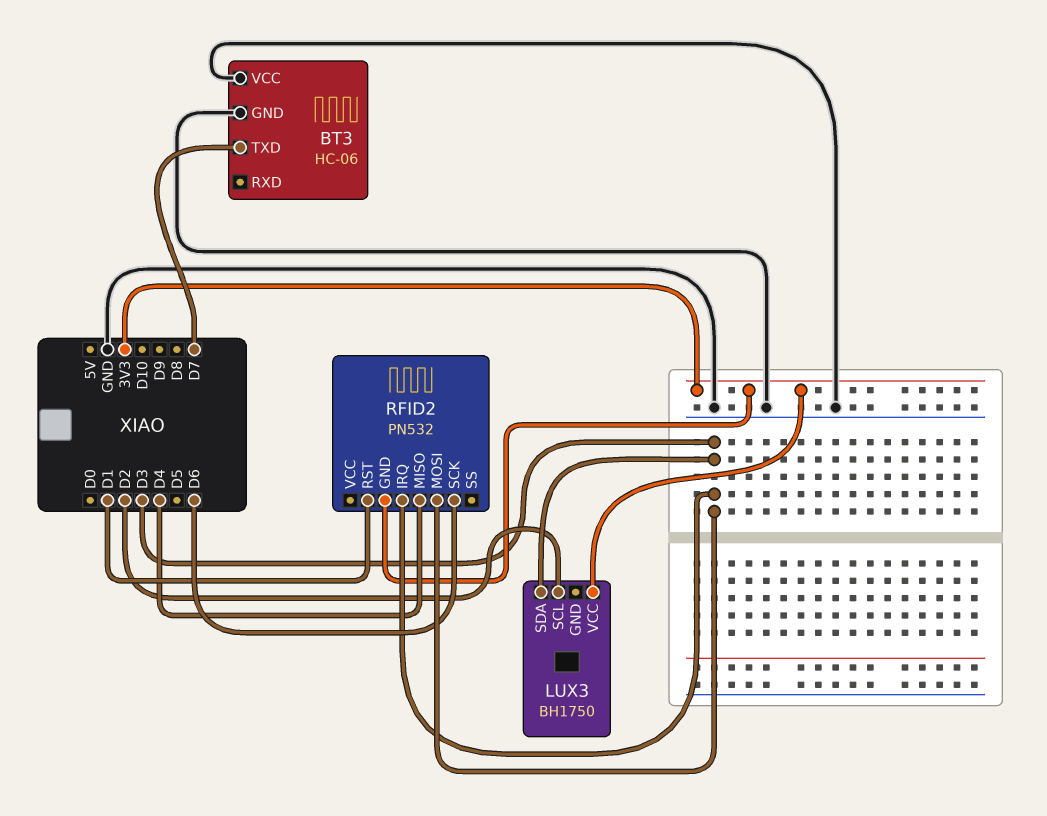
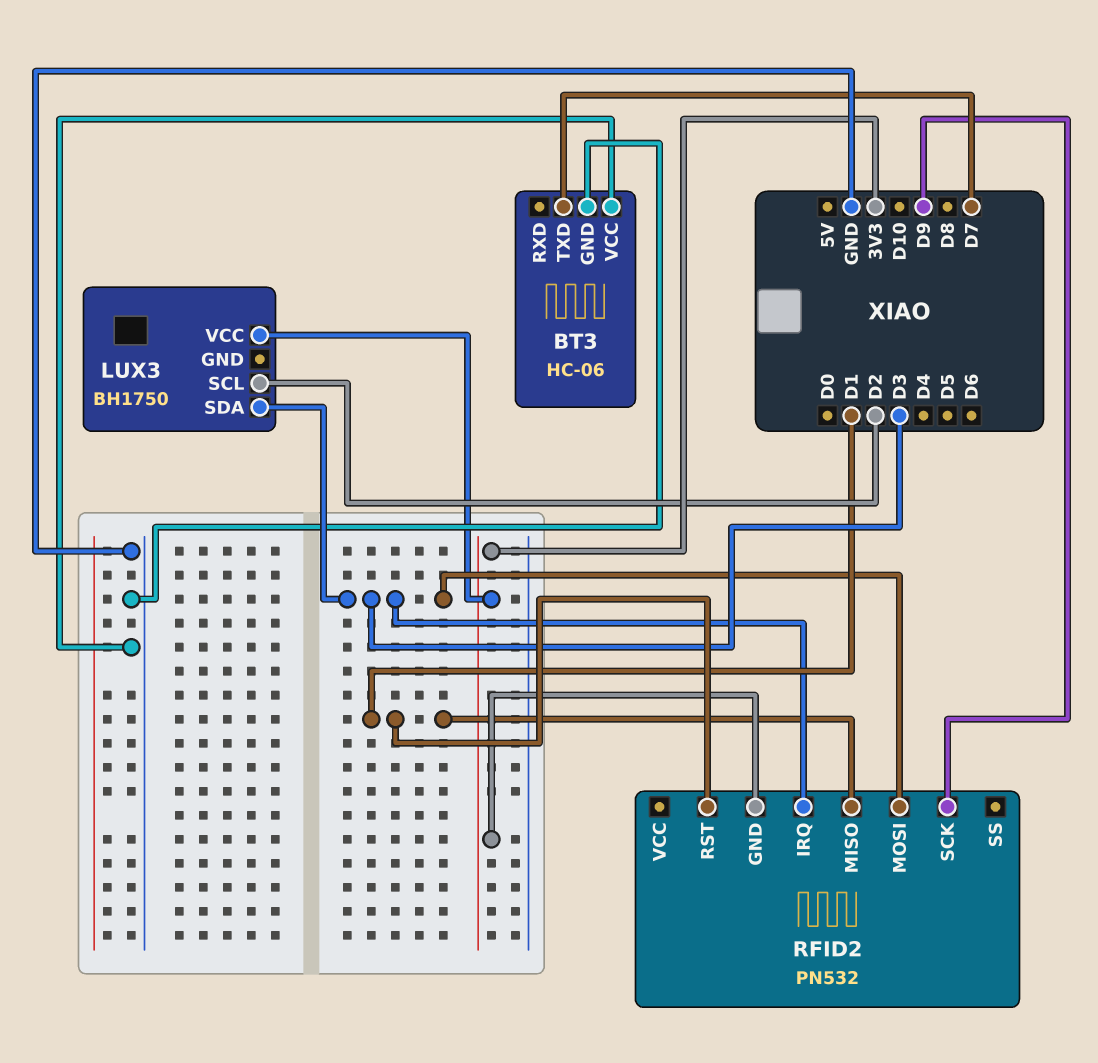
RFID2 pin MISO: D4 -> D1
RFID2 pin SCK: D6 -> D9

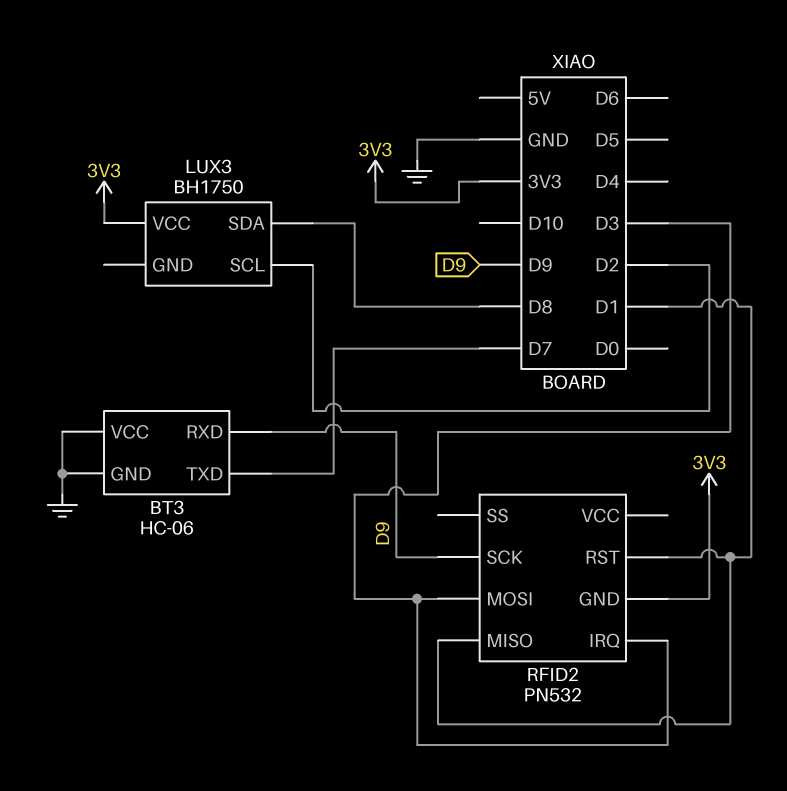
BT3 pin RXD: none -> D9
LUX3 pin SDA: D3 -> D8

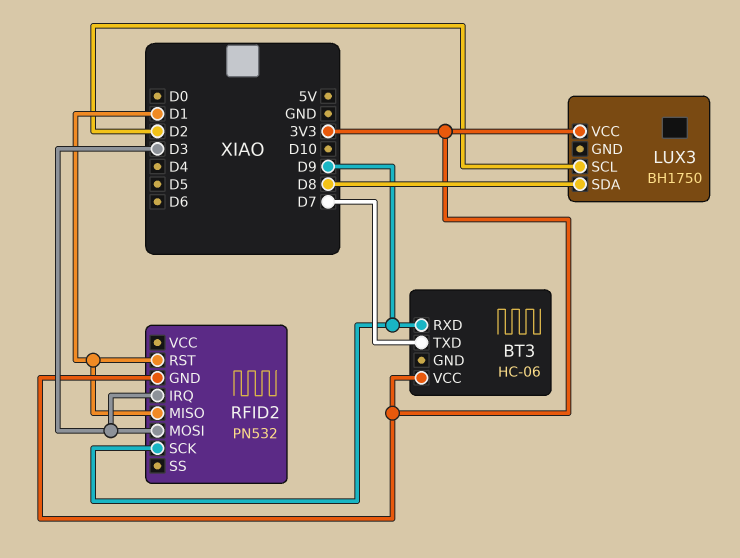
BT3 pin GND: GND -> none
BT3 pin VCC: GND -> 3V3

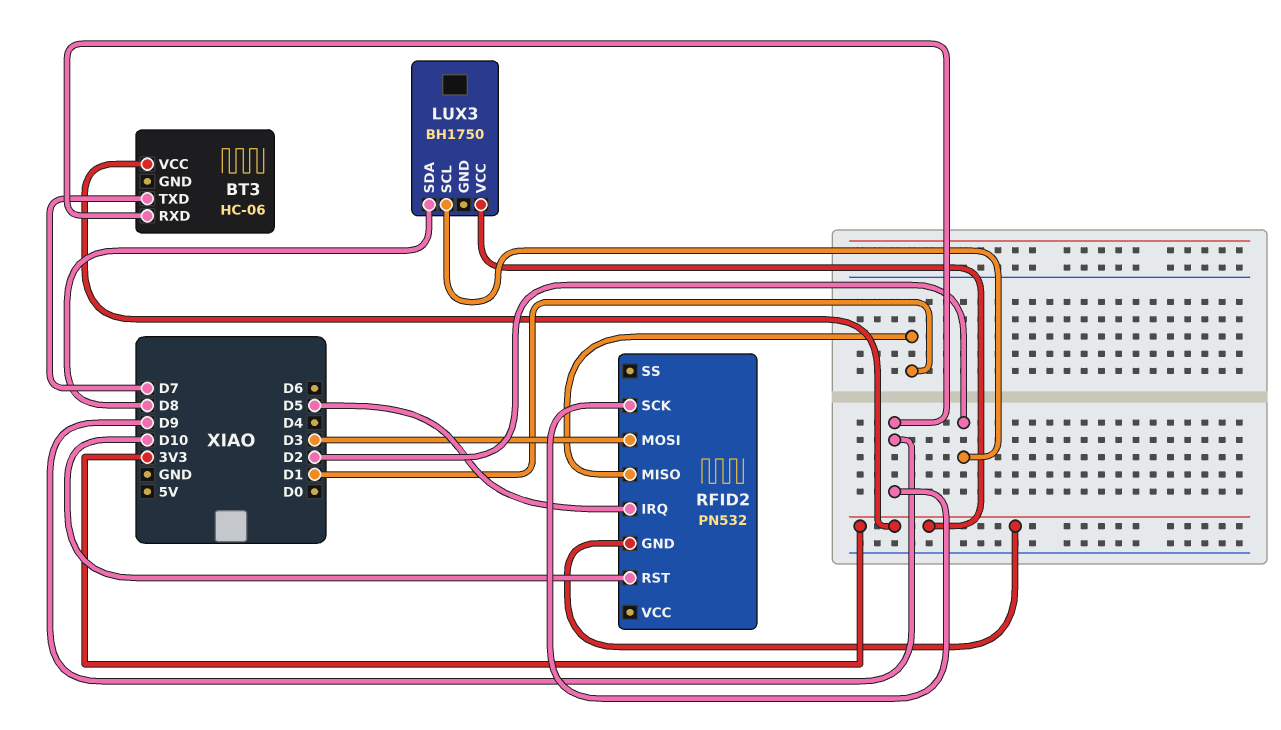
RFID2 pin IRQ: D3 -> D5
RFID2 pin RST: D1 -> D10

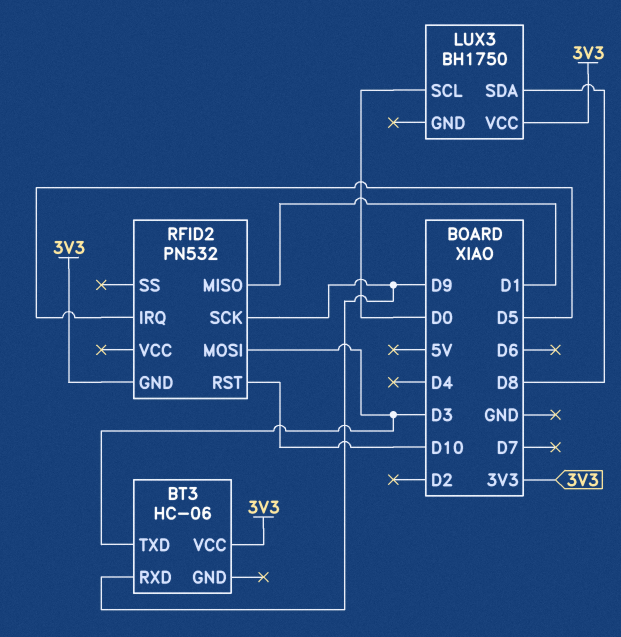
BT3 pin TXD: D7 -> D3
LUX3 pin SCL: D2 -> D0

